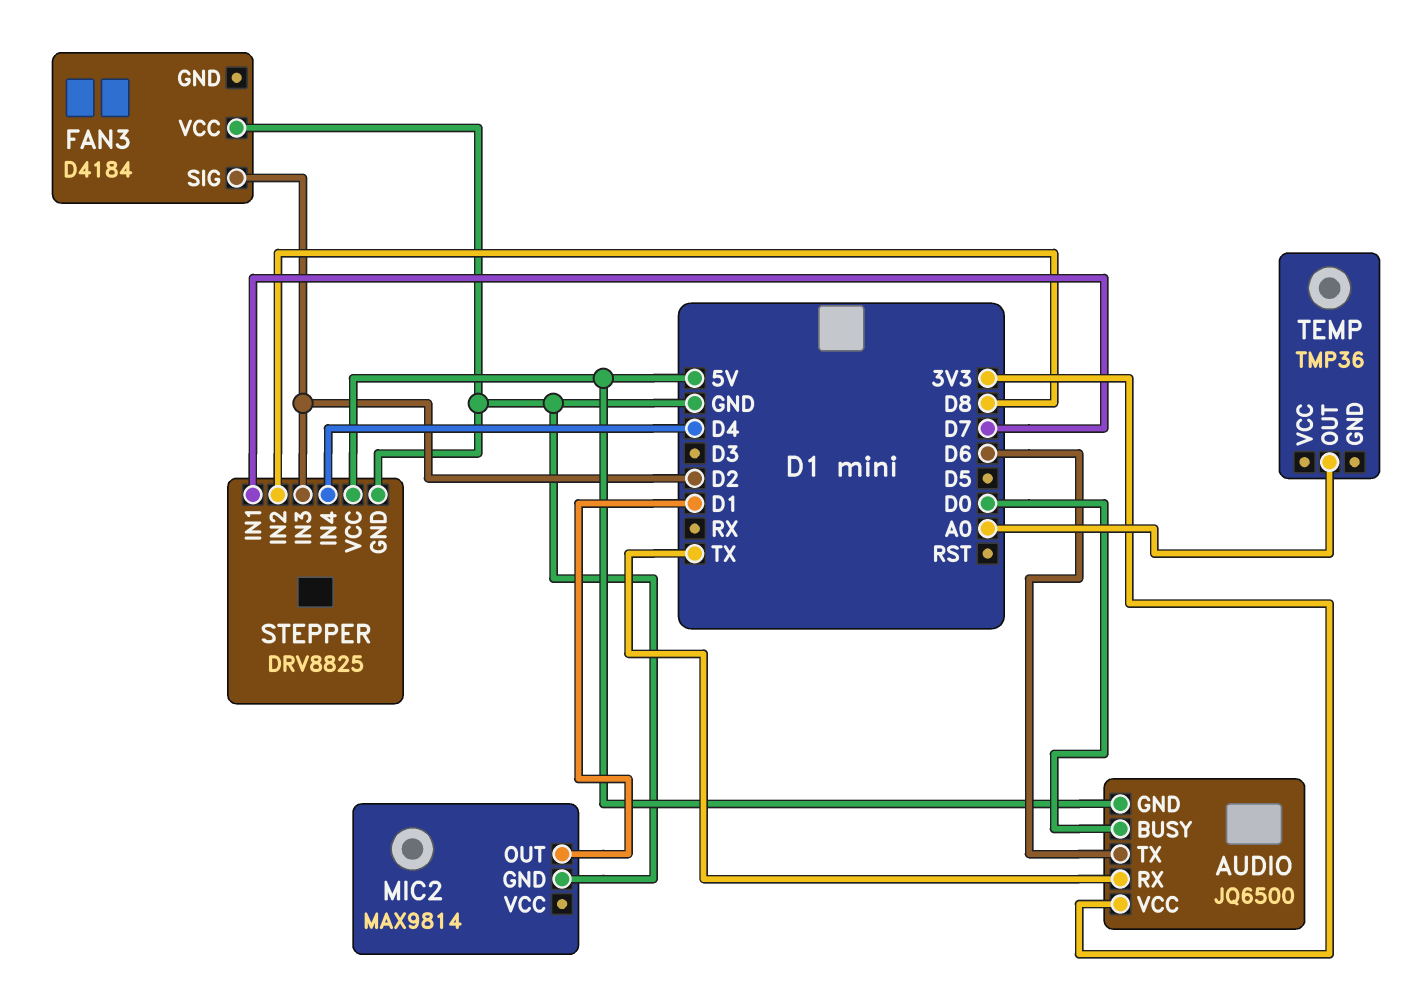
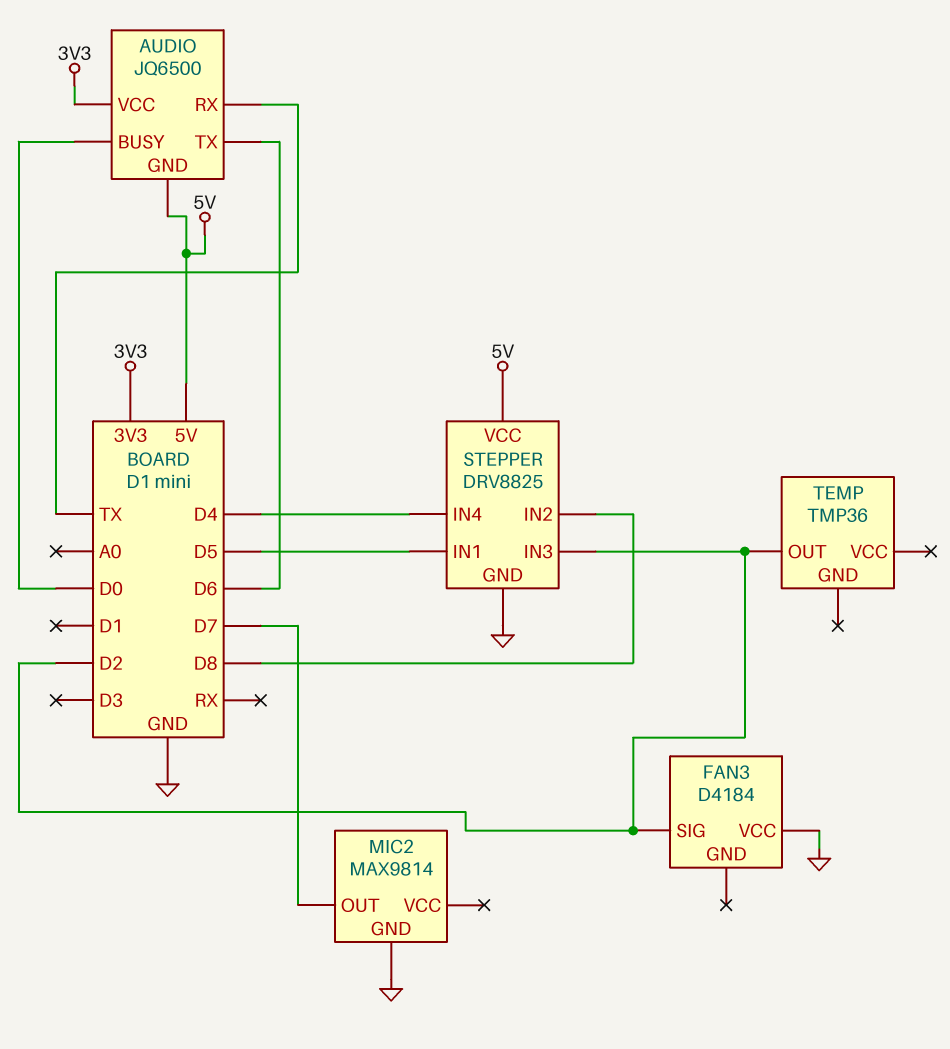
MIC2 pin OUT: D1 -> D7
STEPPER pin IN1: D7 -> D5
TEMP pin OUT: A0 -> D2

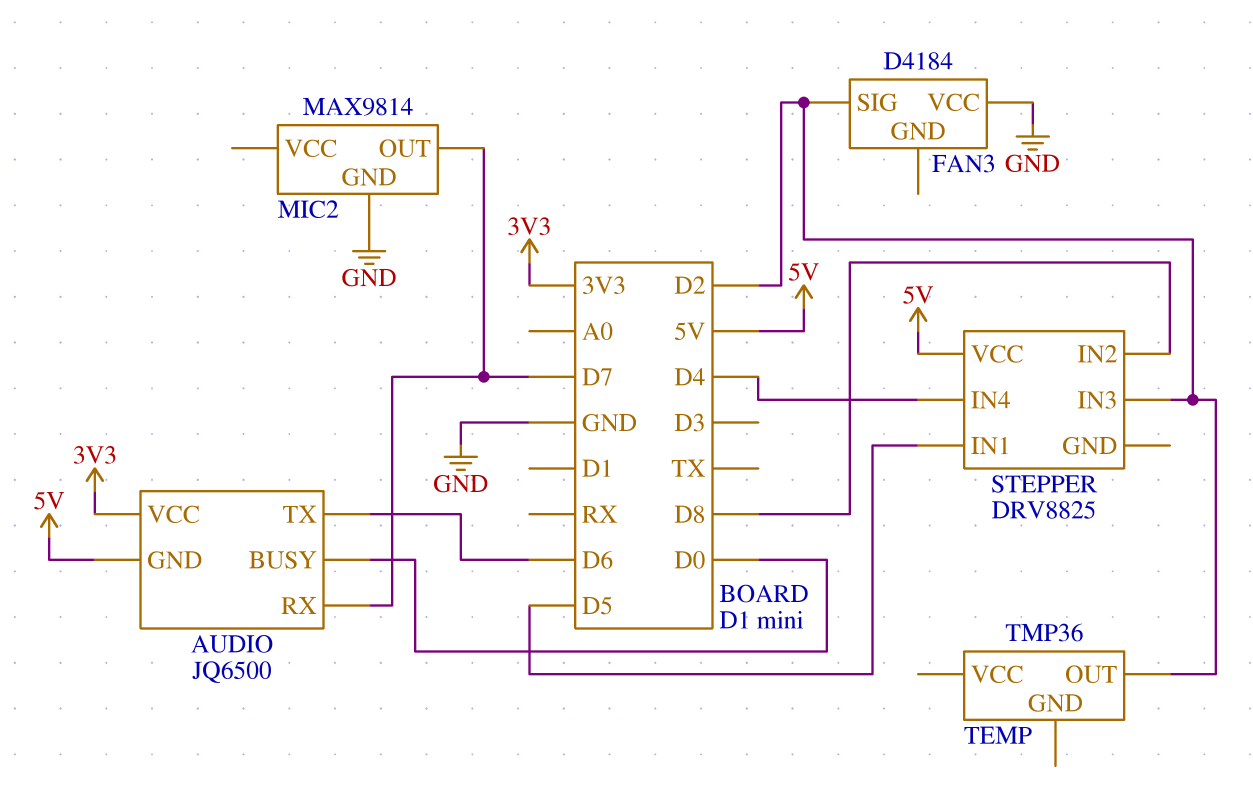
AUDIO pin RX: TX -> D7
STEPPER pin GND: GND -> none

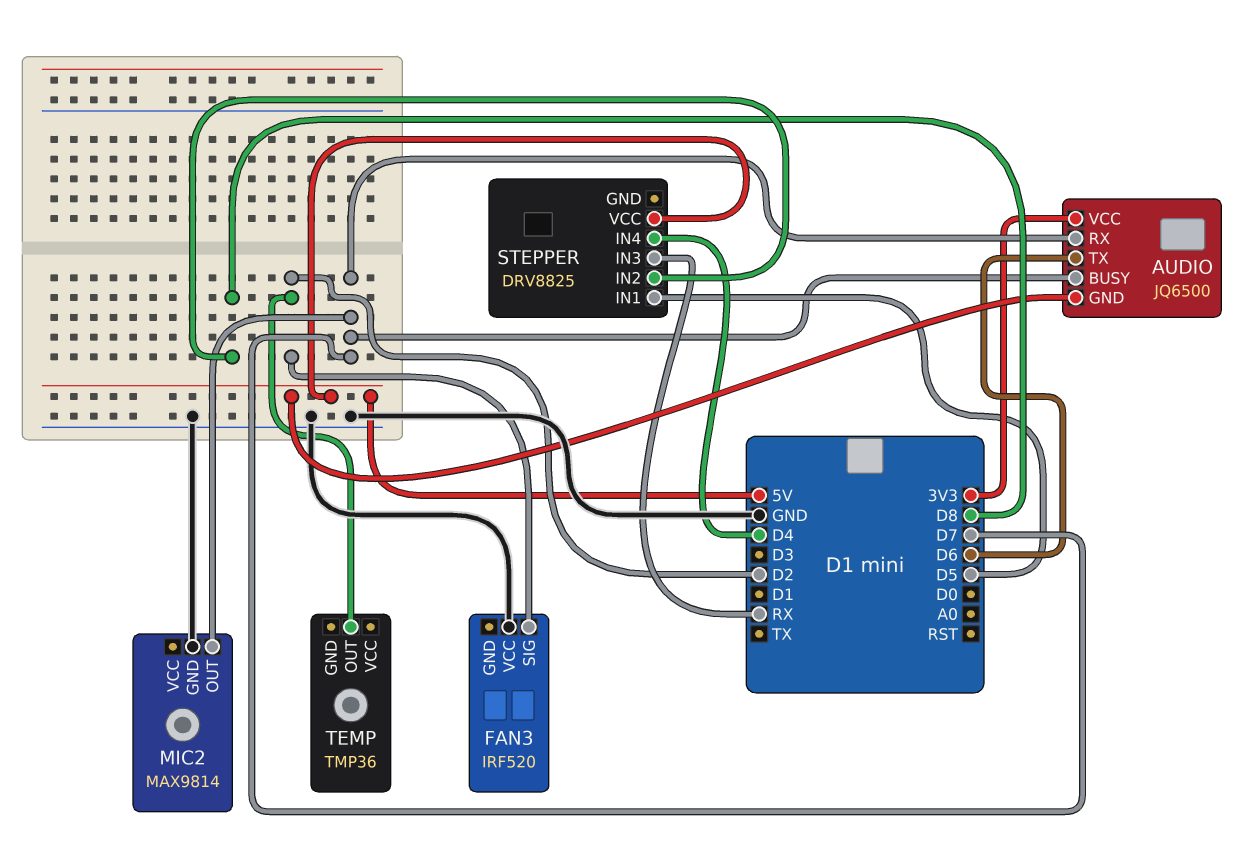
AUDIO pin BUSY: D0 -> D7
FAN3: D4184 -> IRF520
STEPPER pin IN3: D2 -> RX

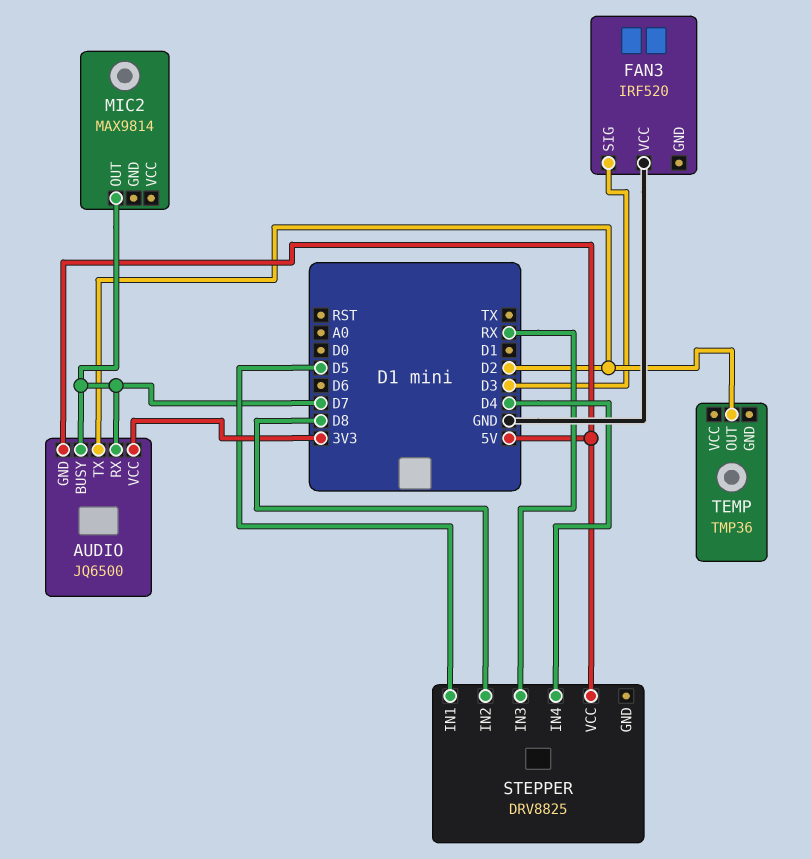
AUDIO pin TX: D6 -> D2
FAN3 pin SIG: D2 -> D3
MIC2 pin GND: GND -> none

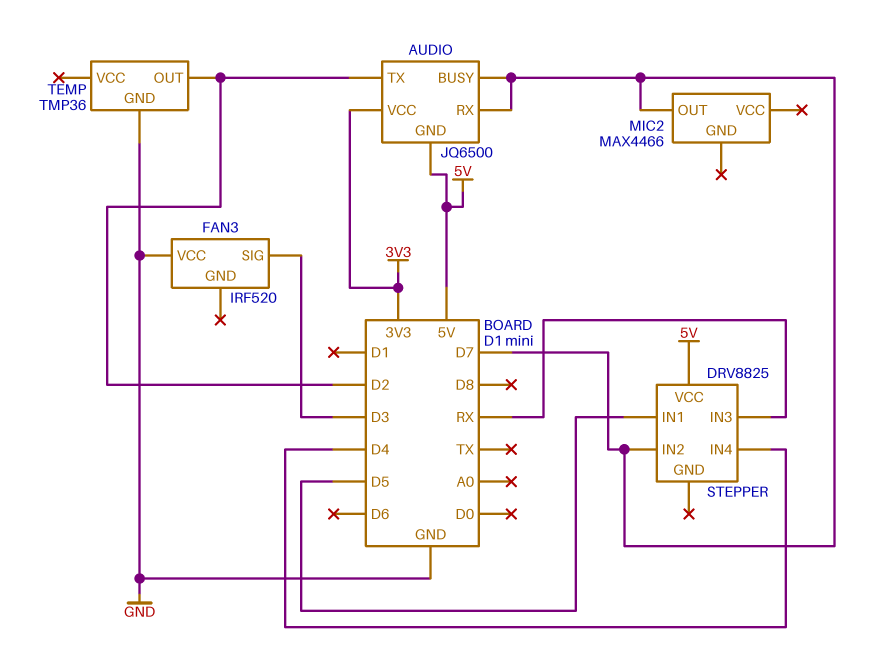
MIC2: MAX9814 -> MAX4466
STEPPER pin IN2: D8 -> D7
TEMP pin GND: none -> GND

